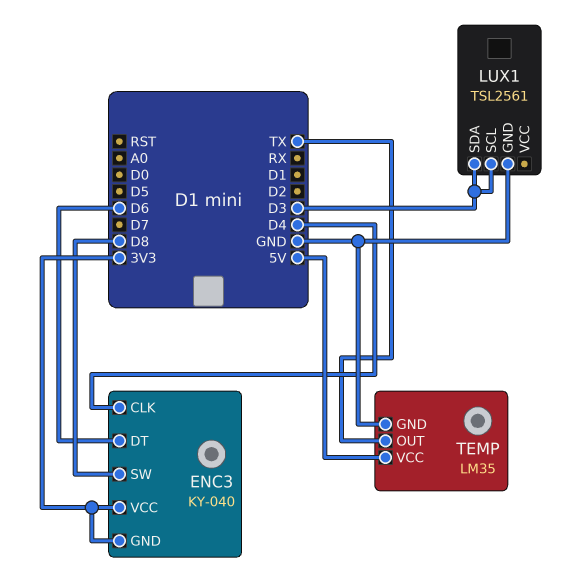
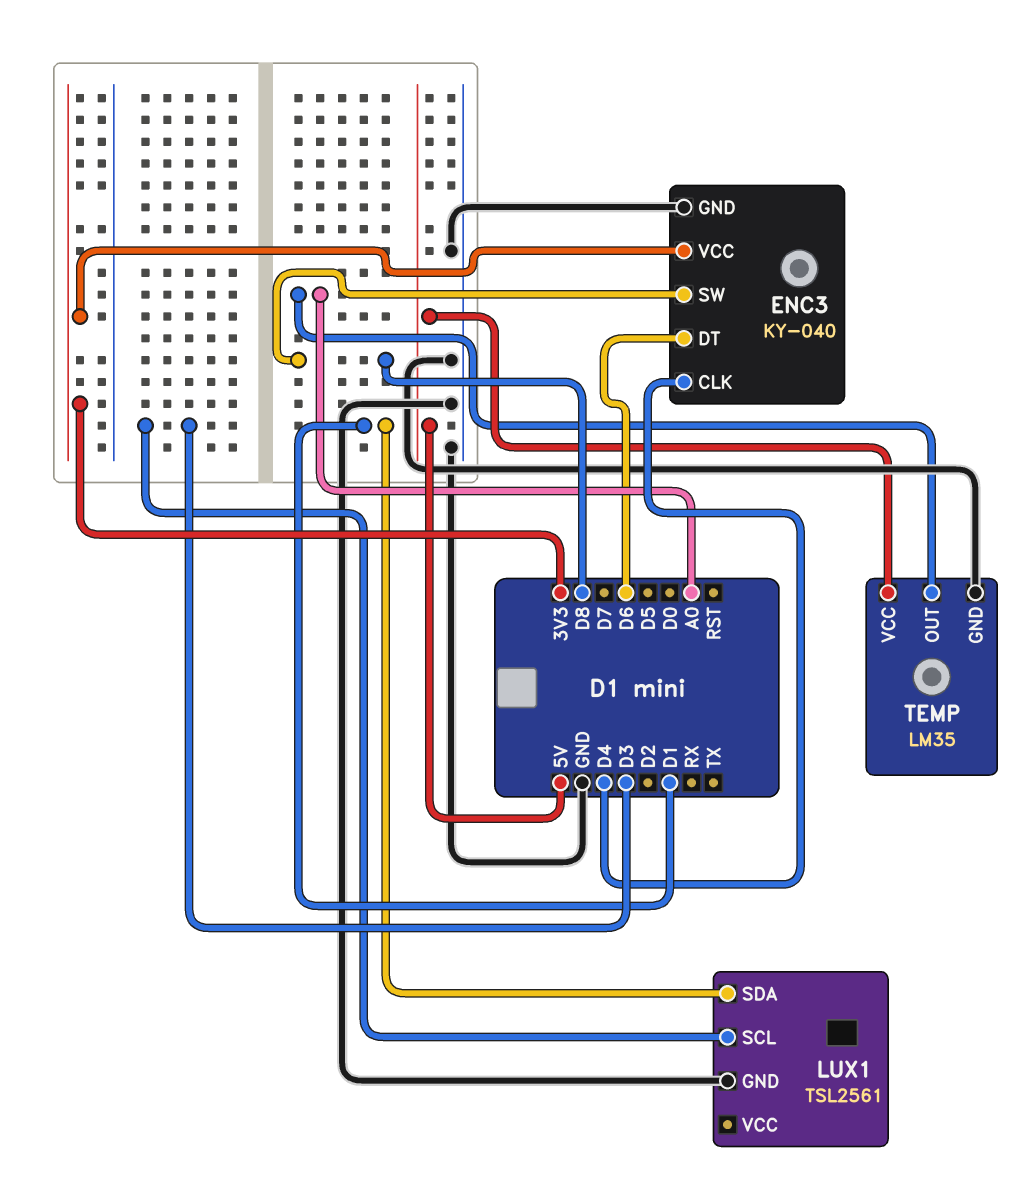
ENC3 pin GND: 3V3 -> GND
LUX1 pin SDA: D3 -> D1
TEMP pin OUT: TX -> A0

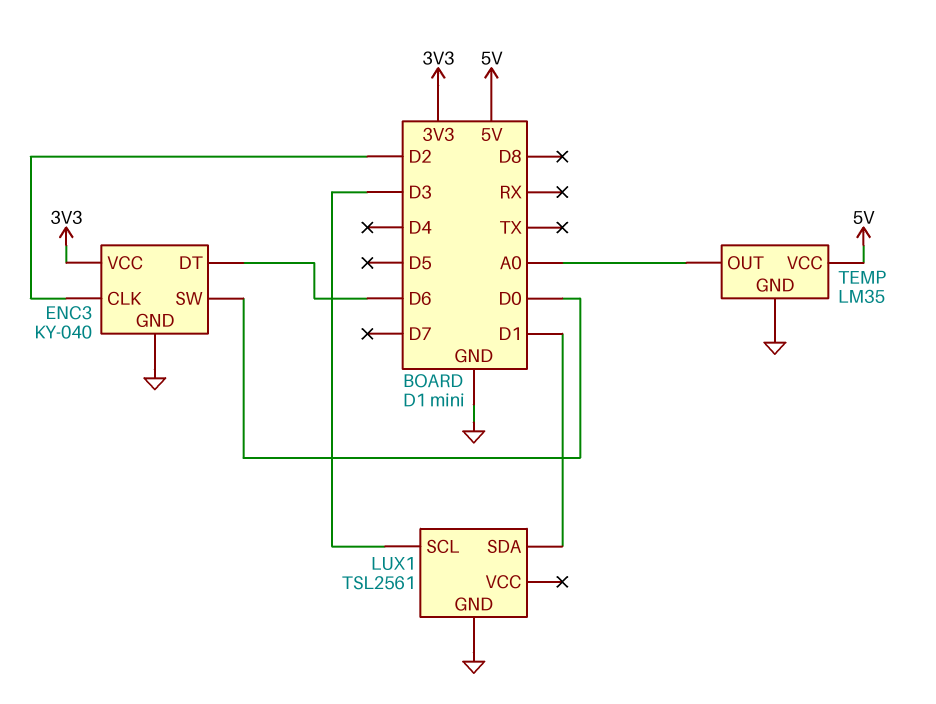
ENC3 pin CLK: D4 -> D2
ENC3 pin SW: D8 -> D0

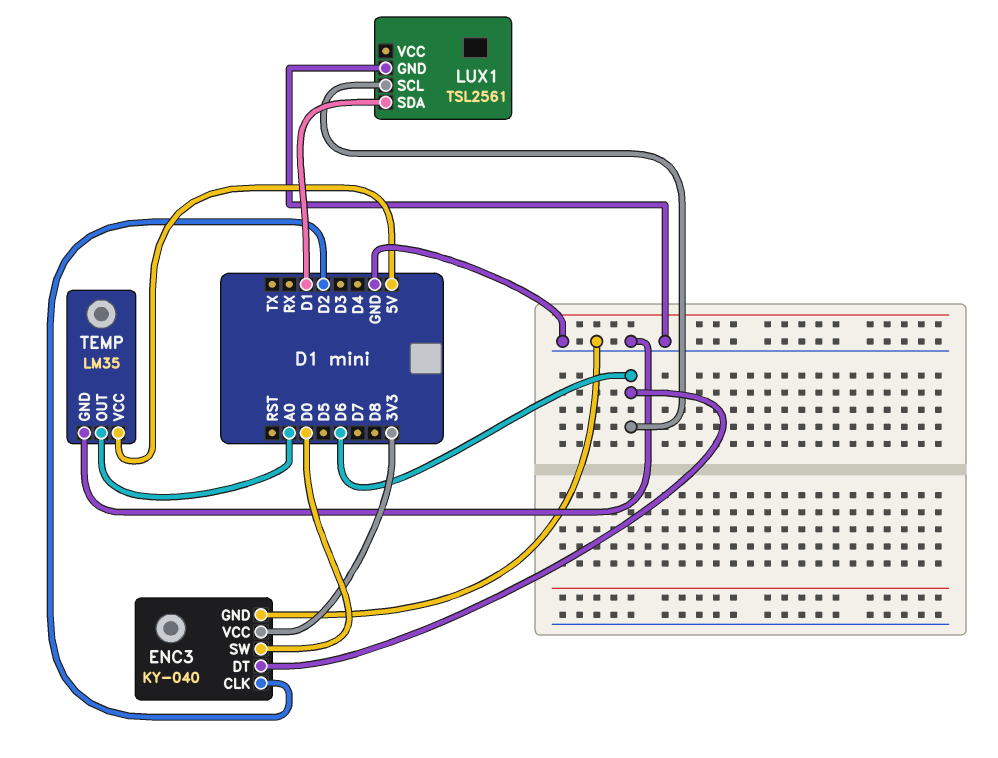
LUX1 pin SCL: D3 -> D6

